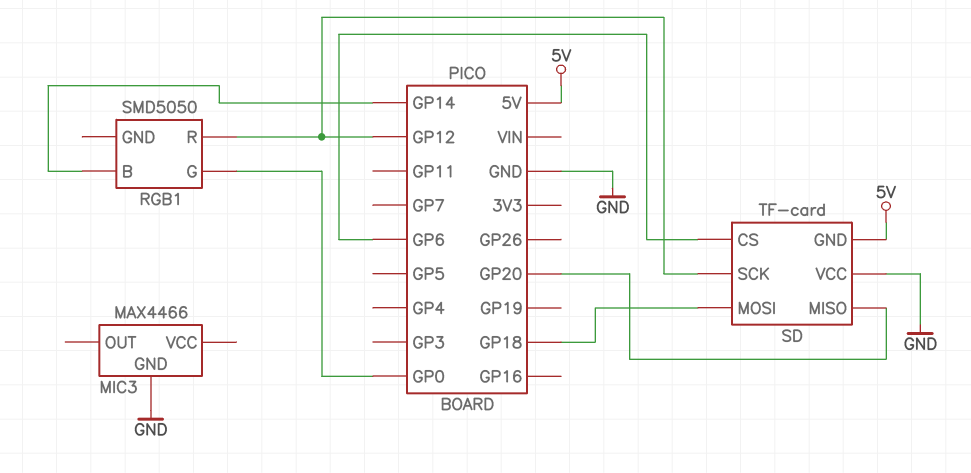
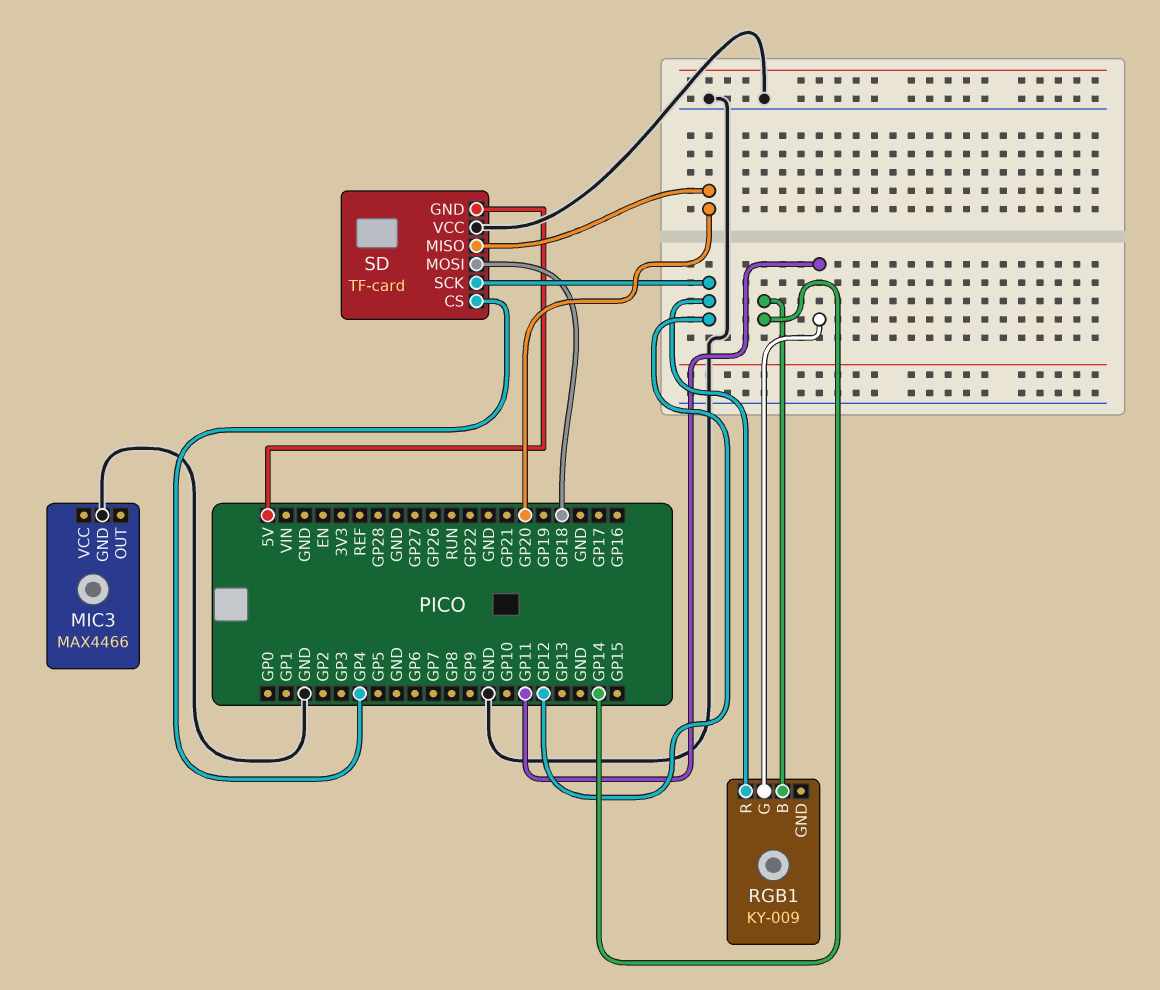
RGB1: SMD5050 -> KY-009
RGB1 pin G: GP0 -> GP11
SD pin CS: GP6 -> GP4

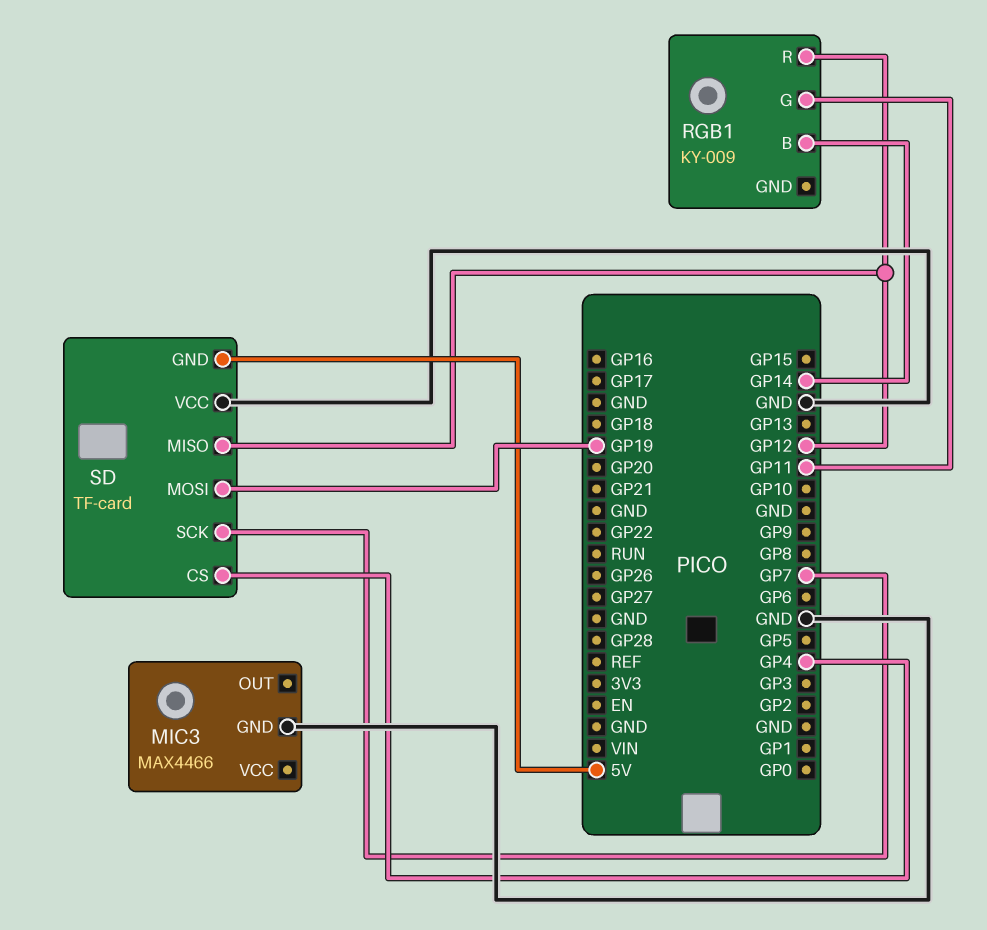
SD pin MISO: GP20 -> GP12
SD pin MOSI: GP18 -> GP19
SD pin SCK: GP12 -> GP7

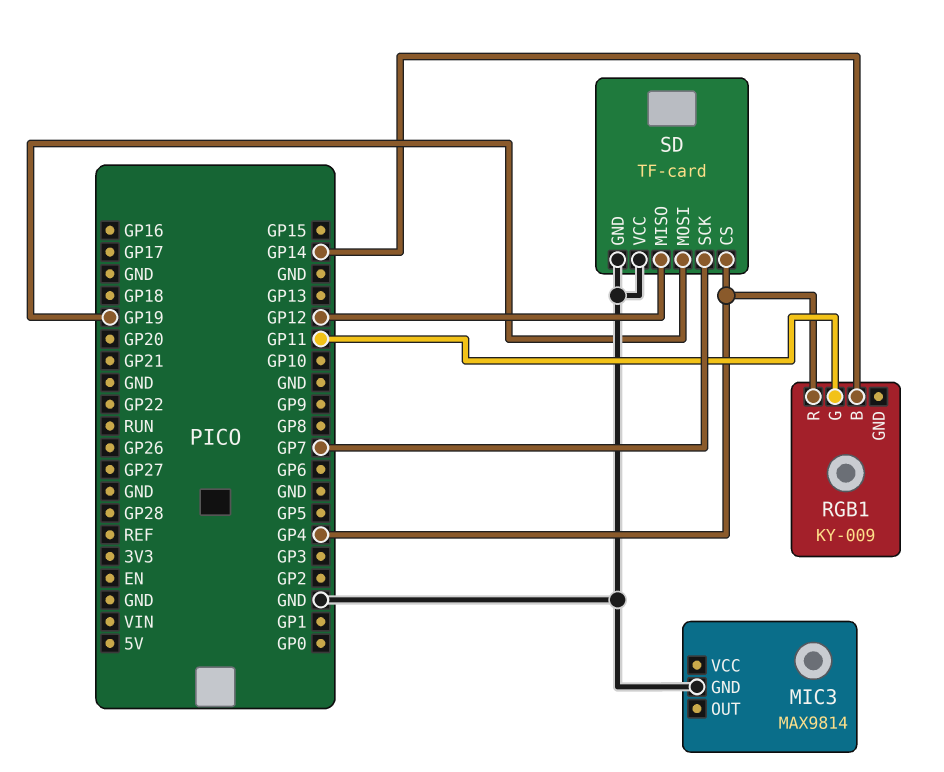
MIC3: MAX4466 -> MAX9814
RGB1 pin R: GP12 -> GP4
SD pin GND: 5V -> GND

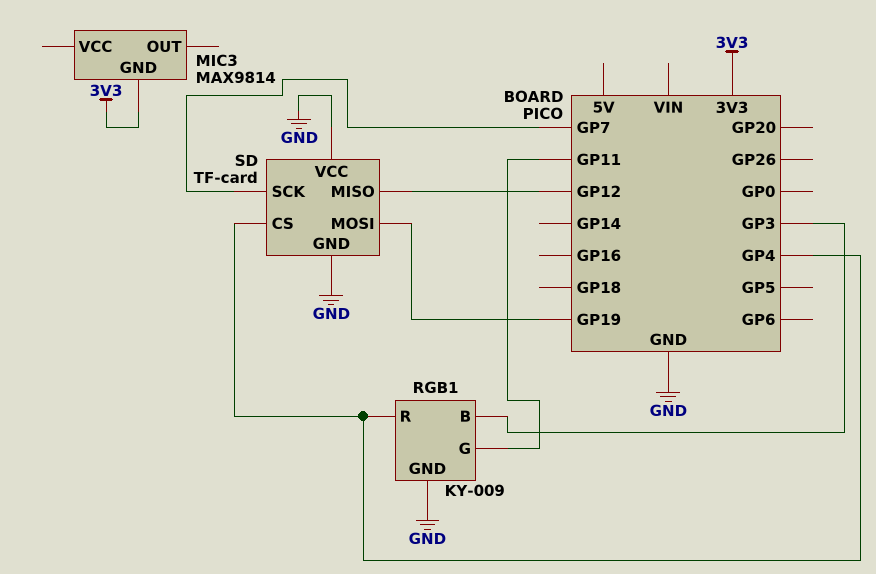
MIC3 pin GND: GND -> 3V3
RGB1 pin B: GP14 -> GP3
RGB1 pin GND: none -> GND

